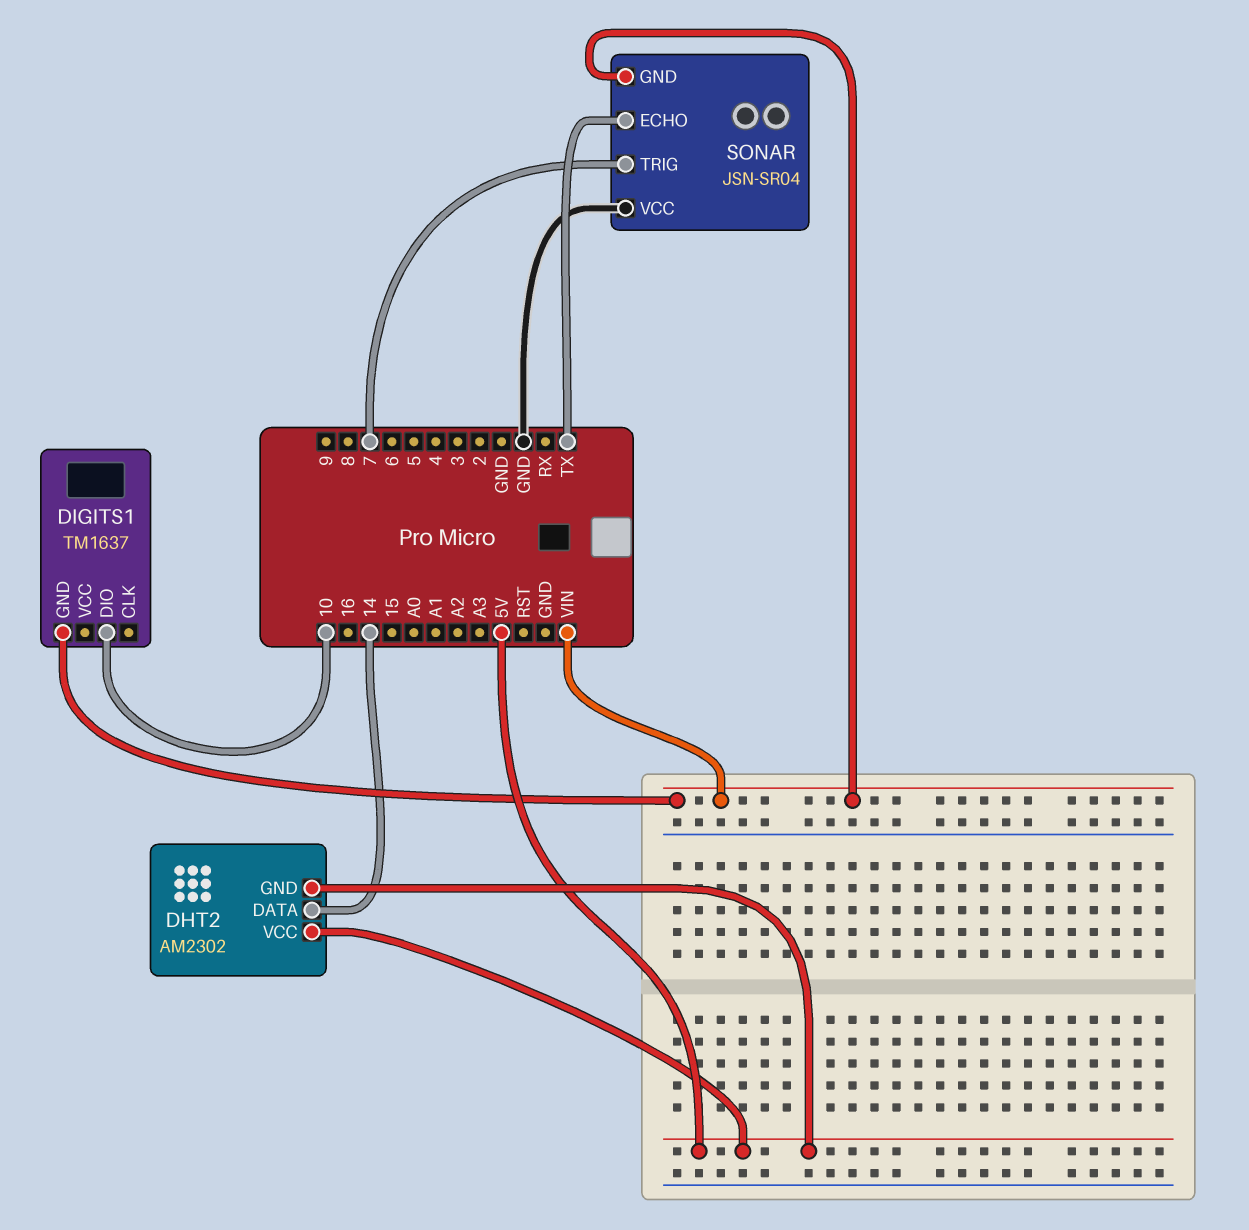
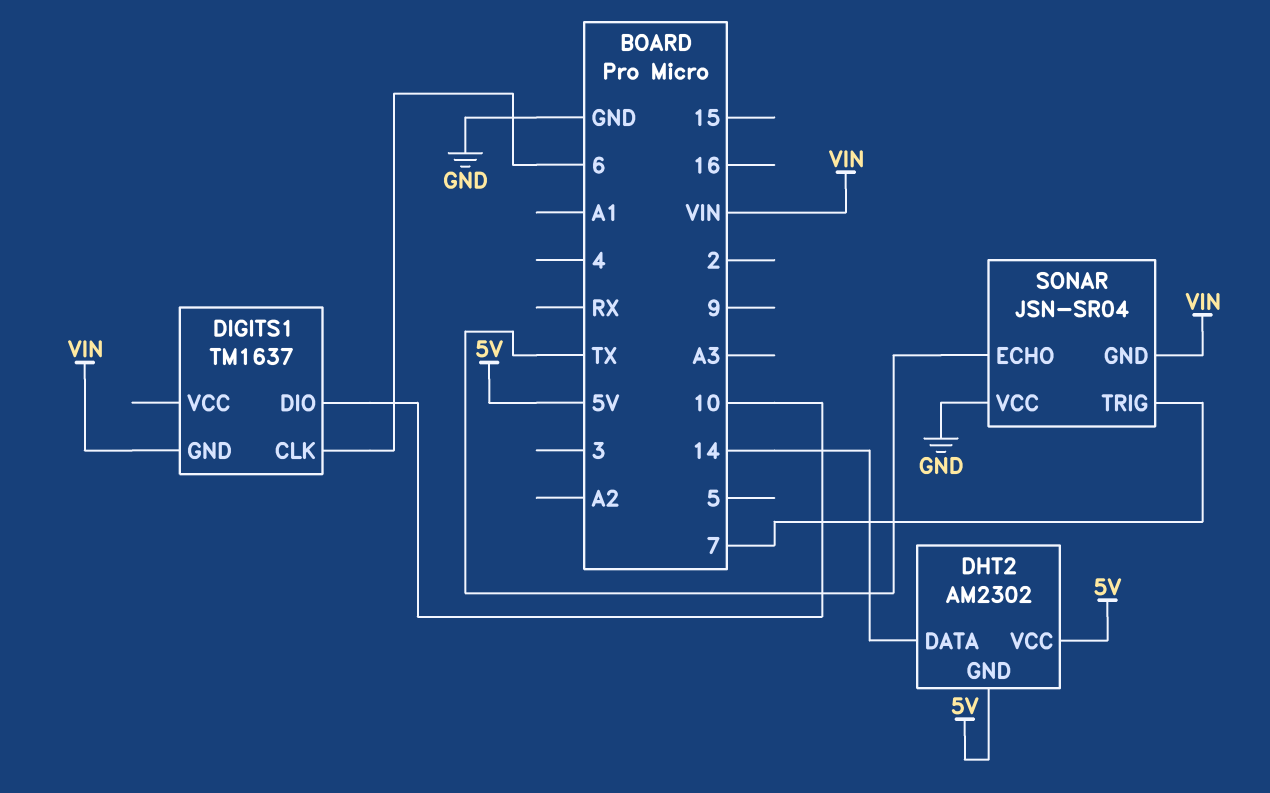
DIGITS1 pin CLK: none -> 6

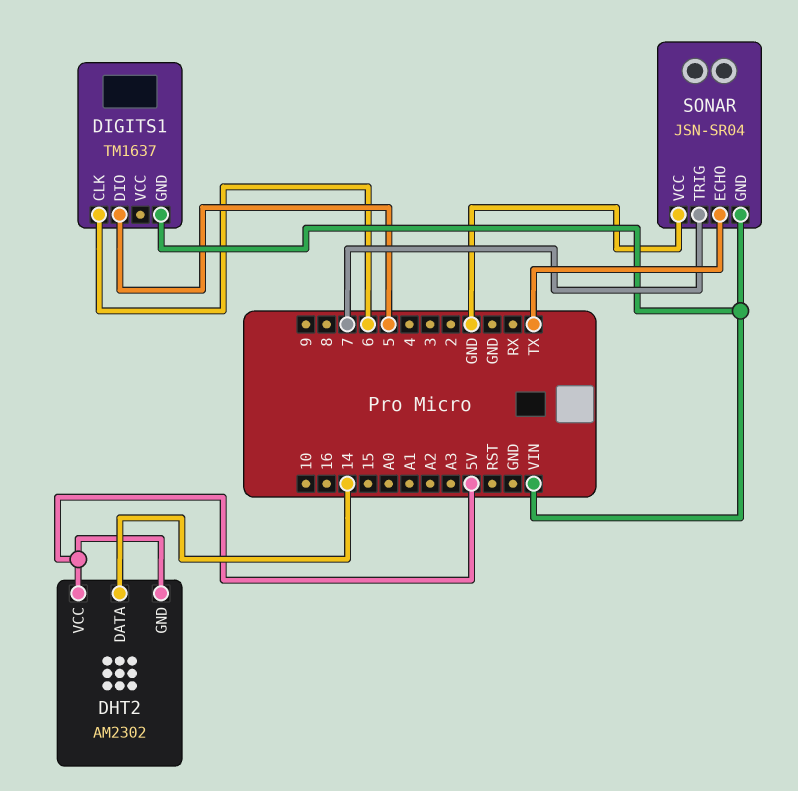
DIGITS1 pin DIO: 10 -> 5

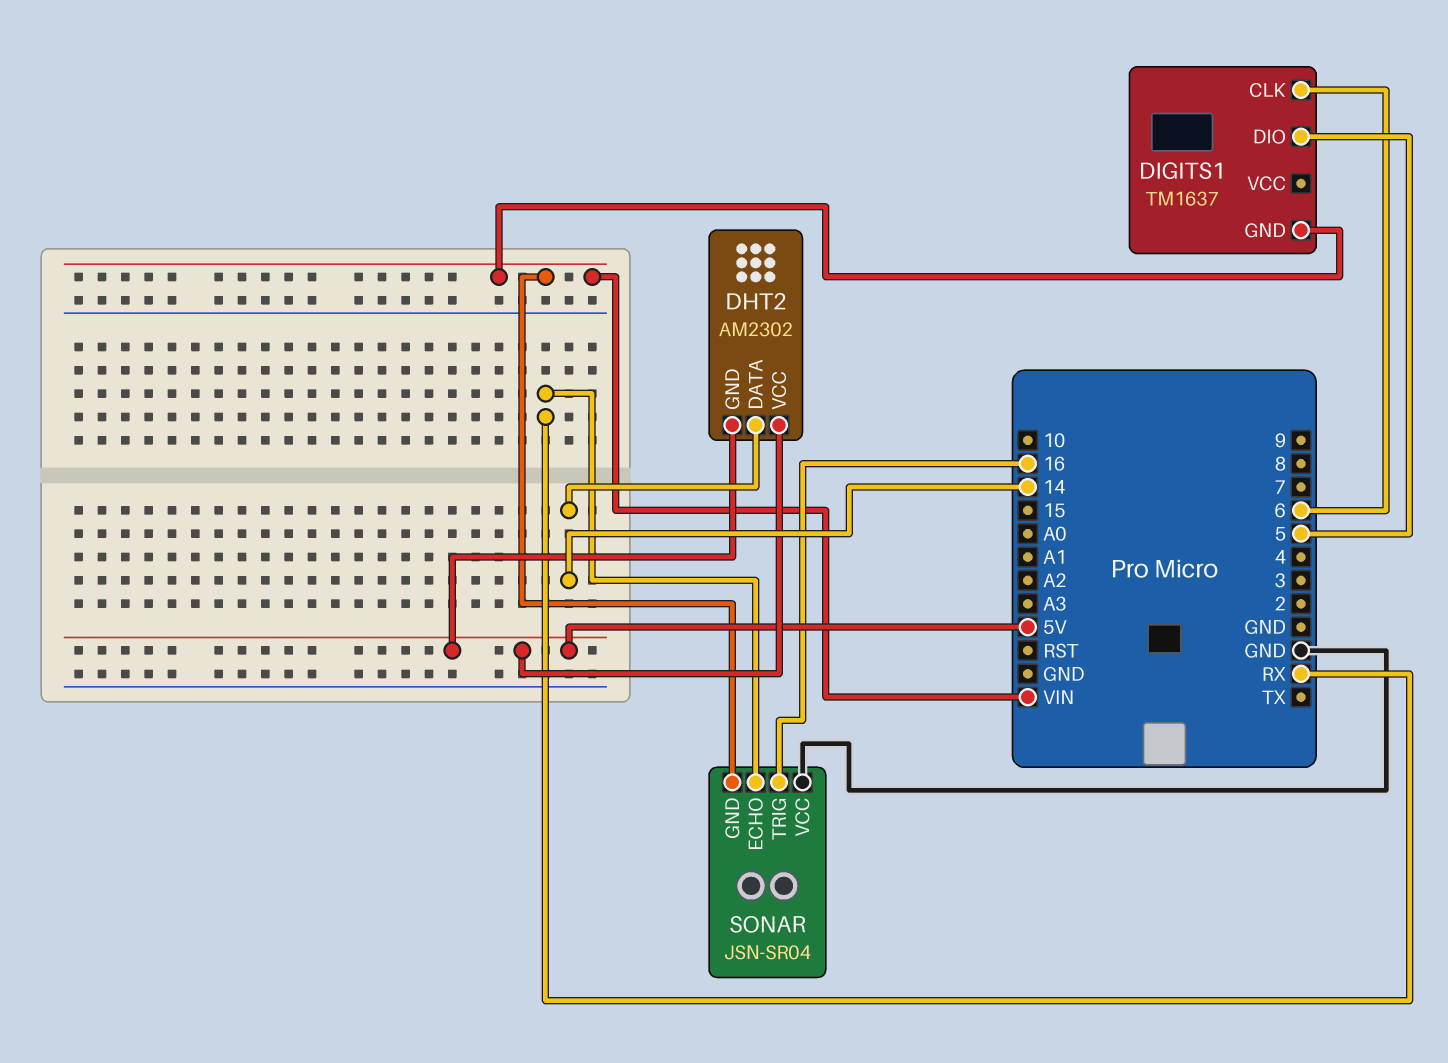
SONAR pin ECHO: TX -> RX
SONAR pin TRIG: 7 -> 16

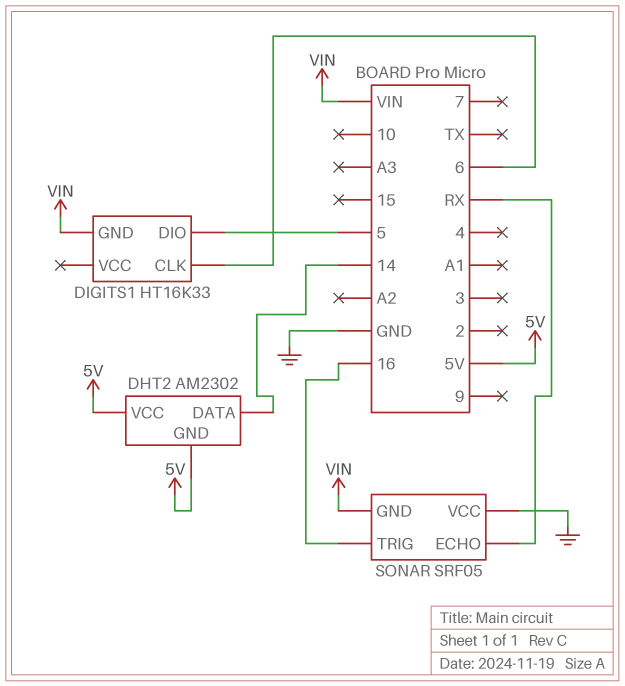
DIGITS1: TM1637 -> HT16K33
SONAR: JSN-SR04 -> SRF05

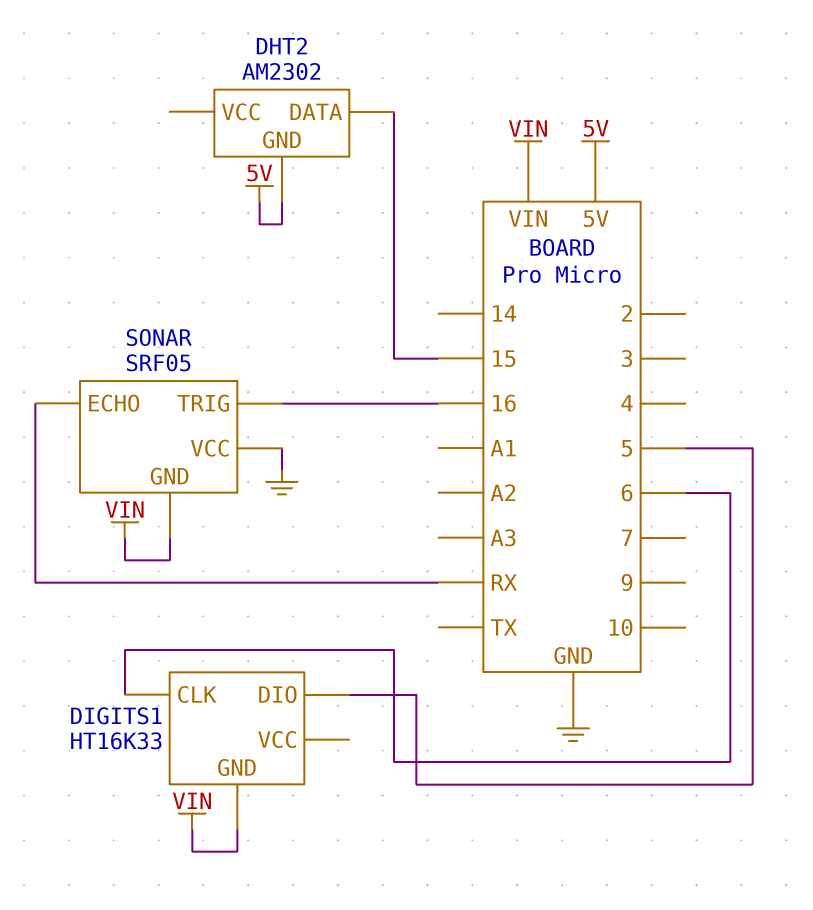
DHT2 pin DATA: 14 -> 15
DHT2 pin VCC: 5V -> none

